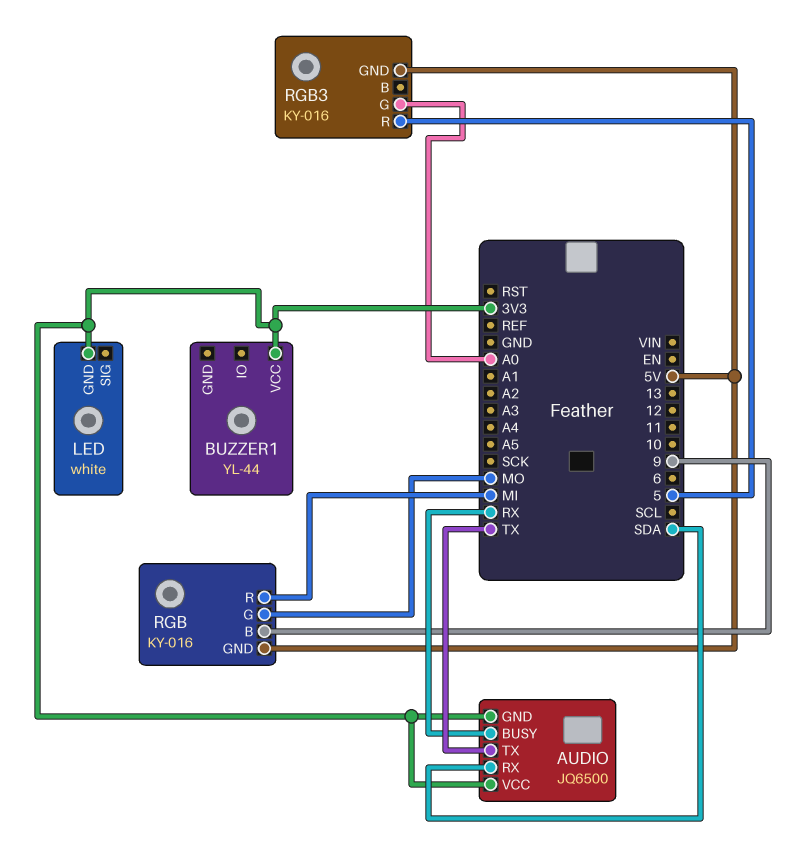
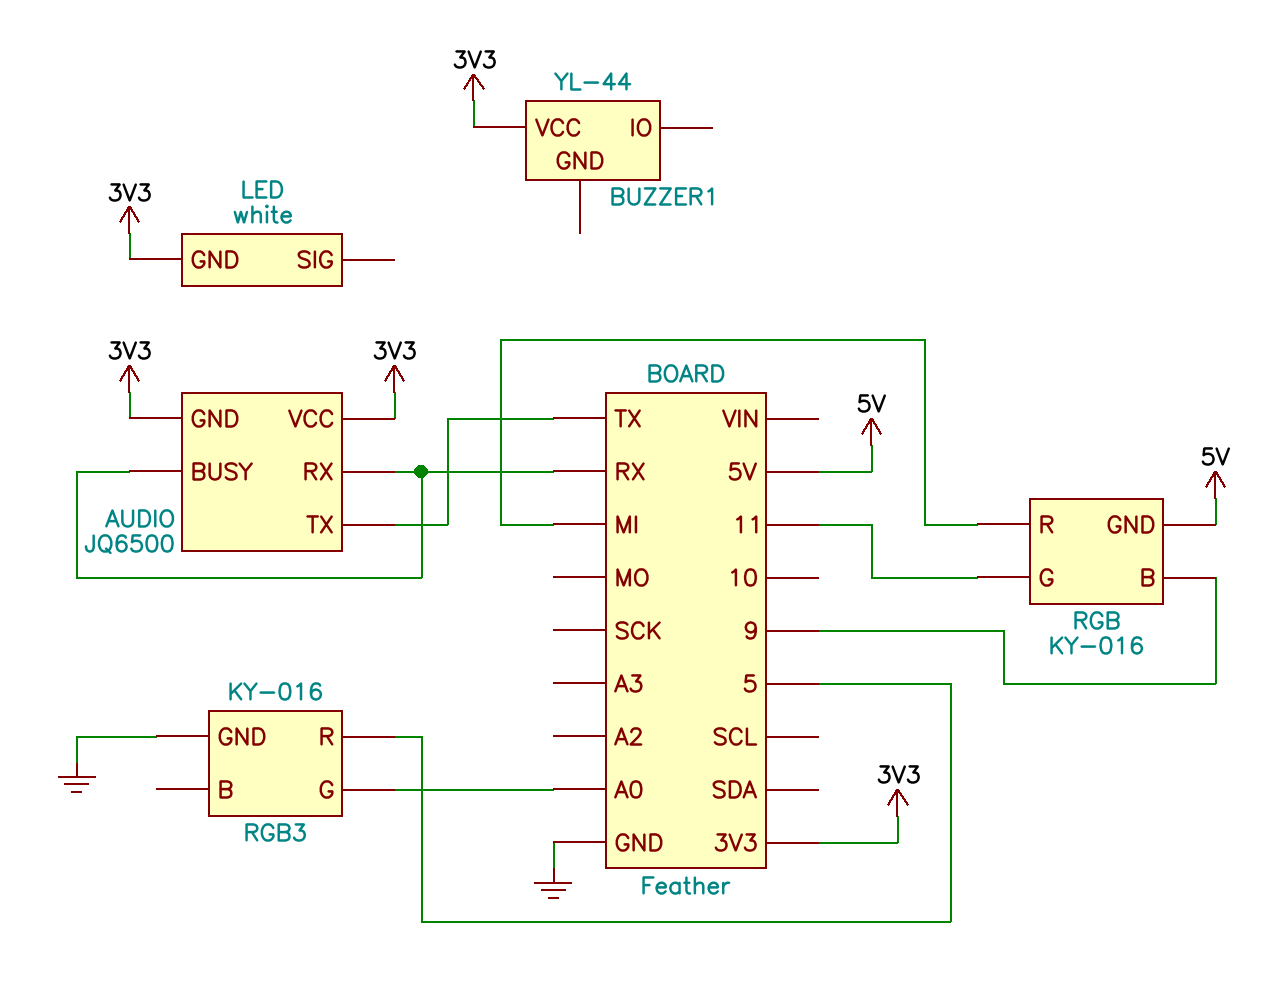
AUDIO pin RX: SDA -> RX
RGB pin G: MO -> 11
RGB3 pin GND: 5V -> GND

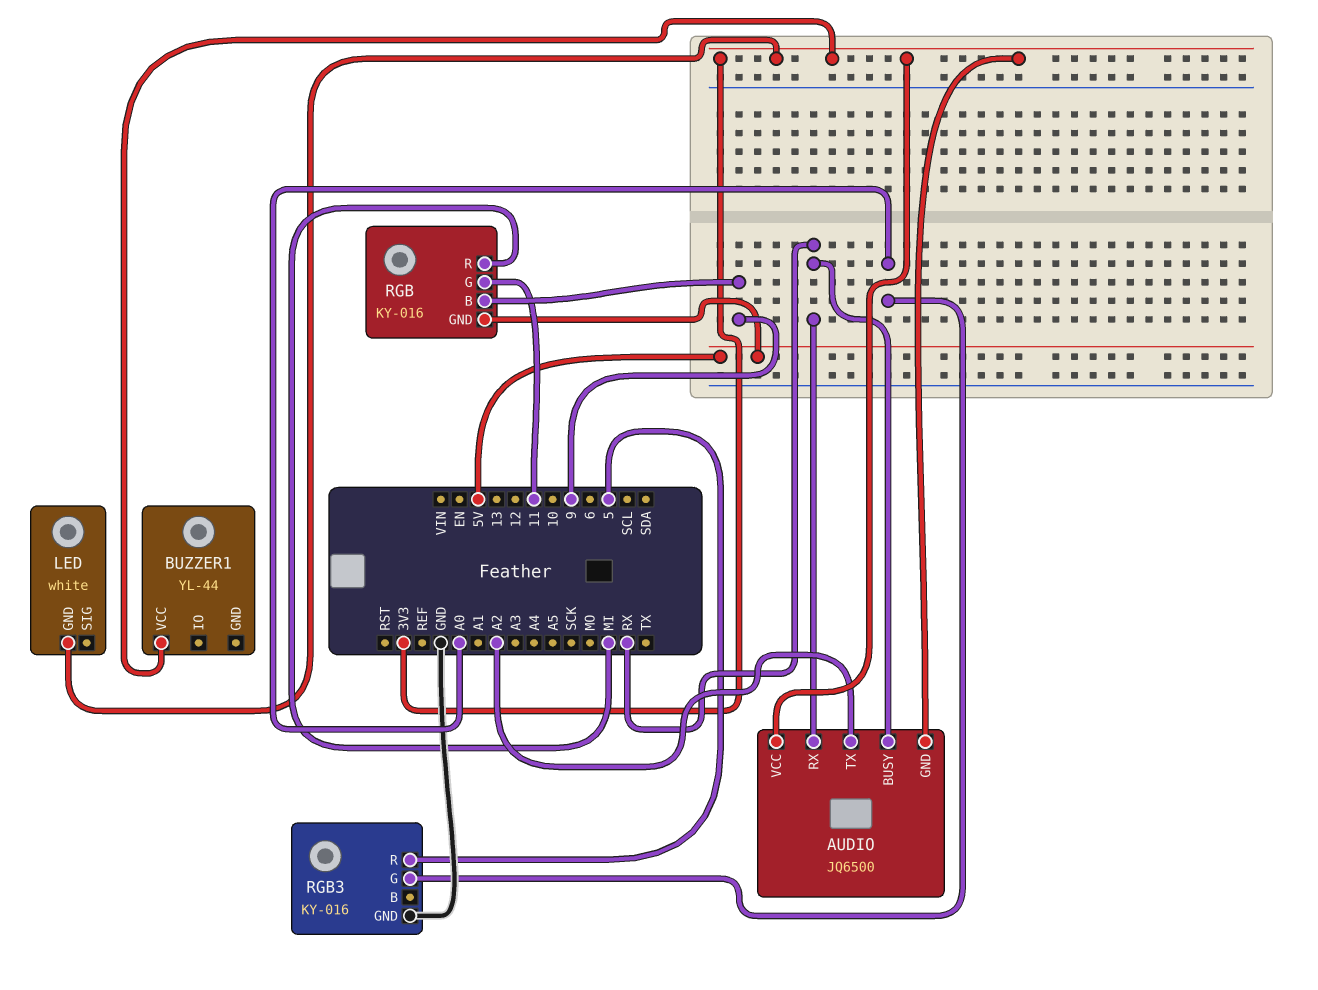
AUDIO pin TX: TX -> A2

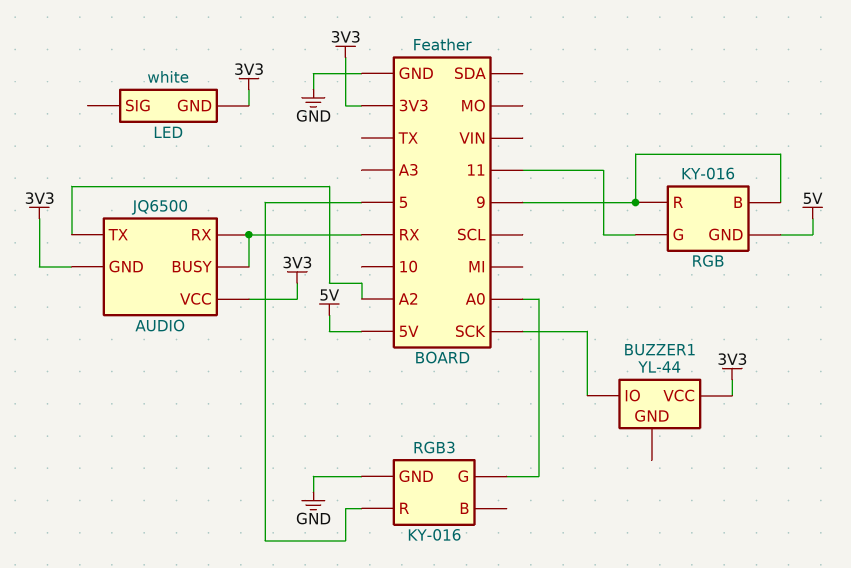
BUZZER1 pin IO: none -> SCK
RGB pin R: MI -> 9

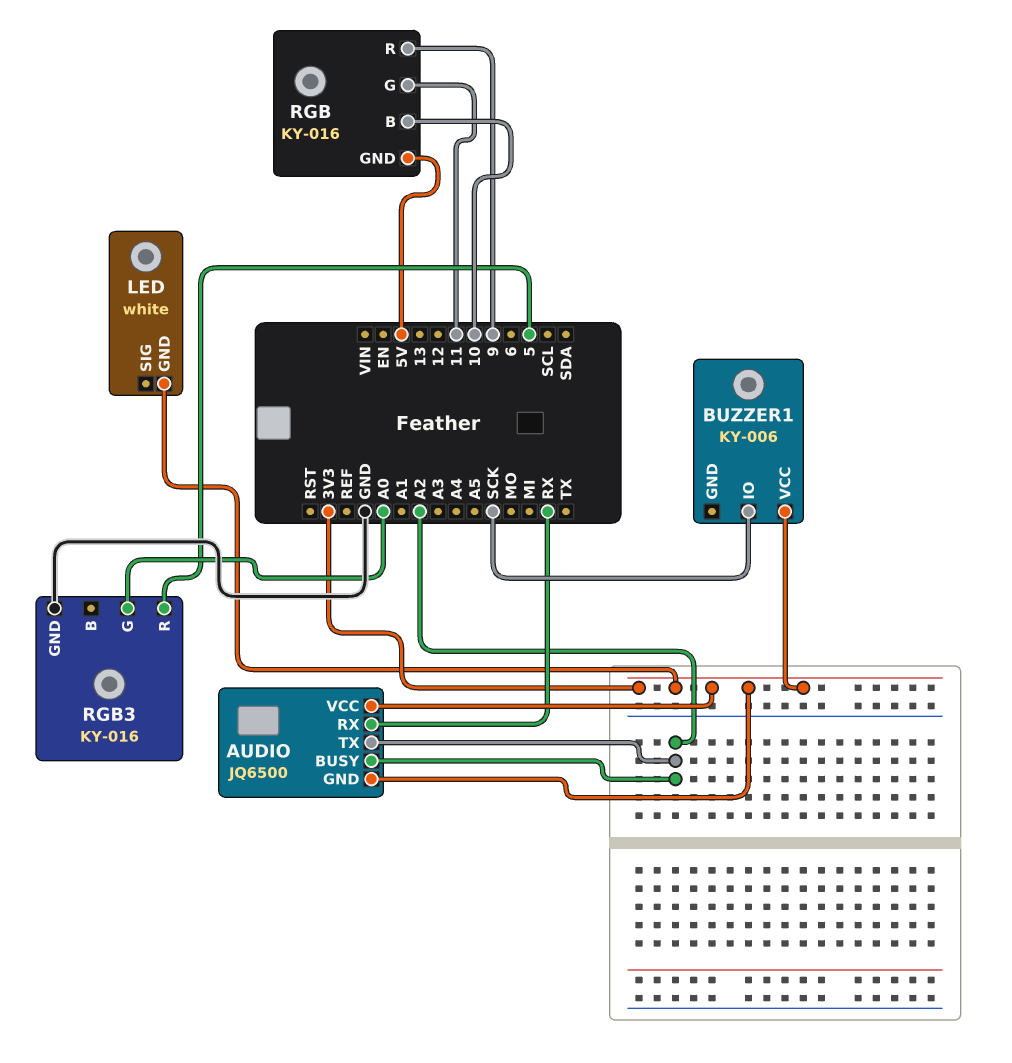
AUDIO pin BUSY: RX -> A2
BUZZER1: YL-44 -> KY-006
RGB pin B: 9 -> 10

